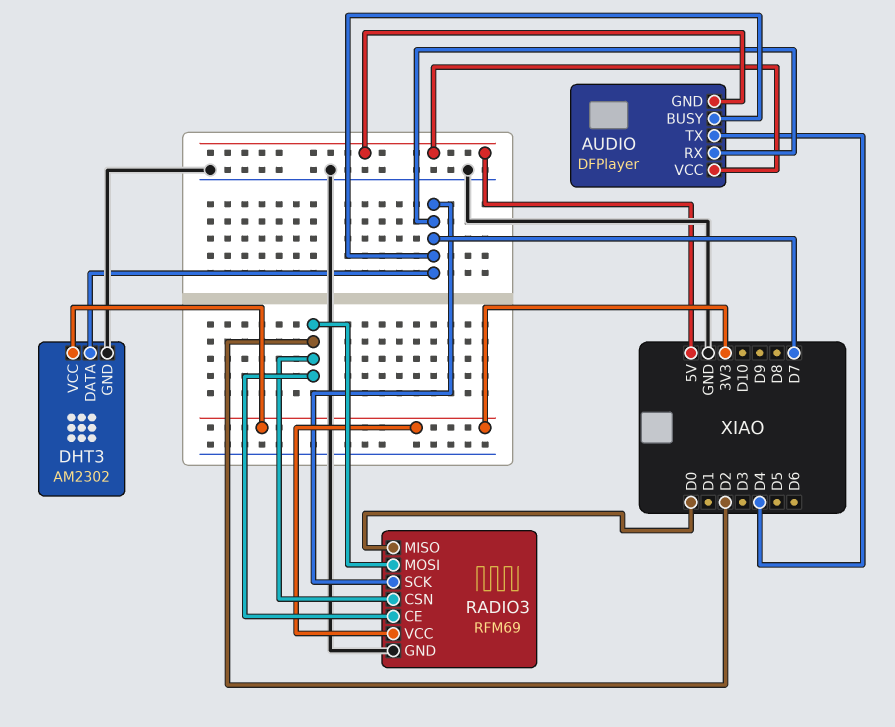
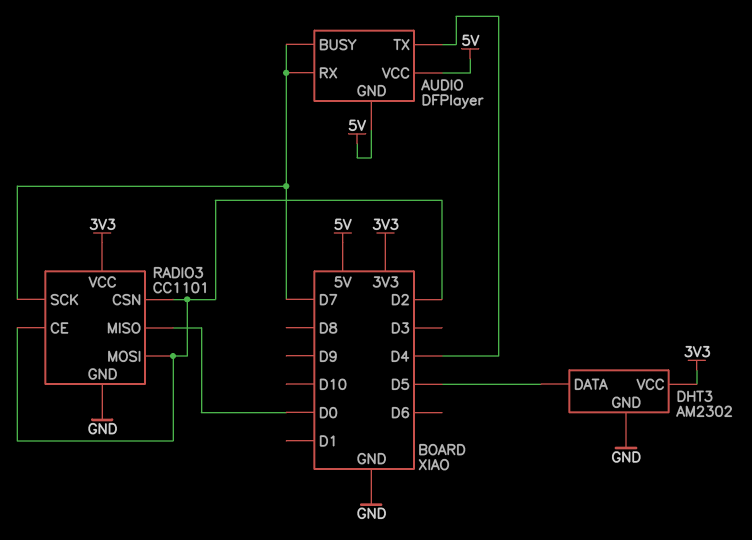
DHT3 pin DATA: D7 -> D5
RADIO3: RFM69 -> CC1101

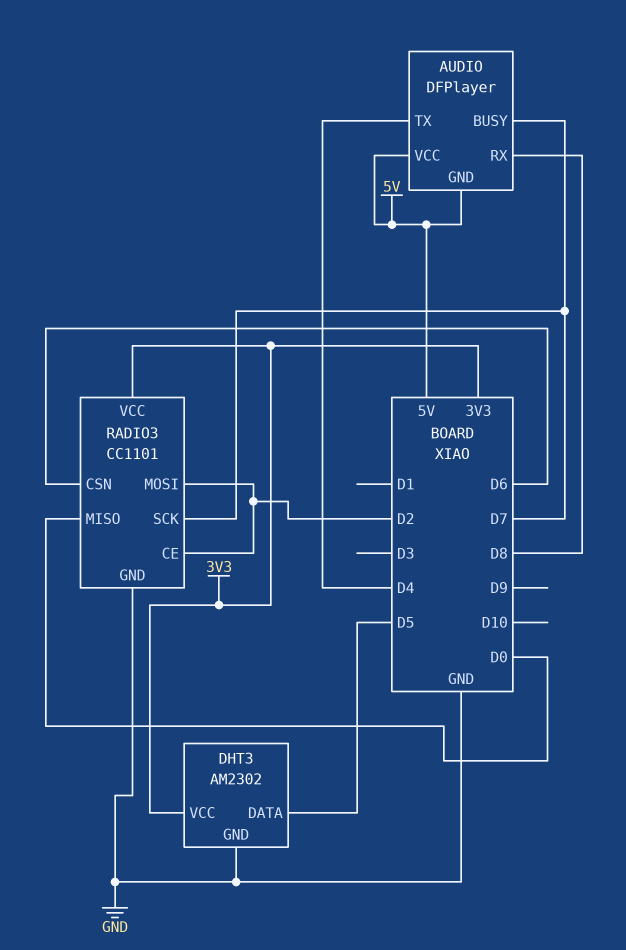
AUDIO pin RX: D7 -> D8
RADIO3 pin CSN: D2 -> D6

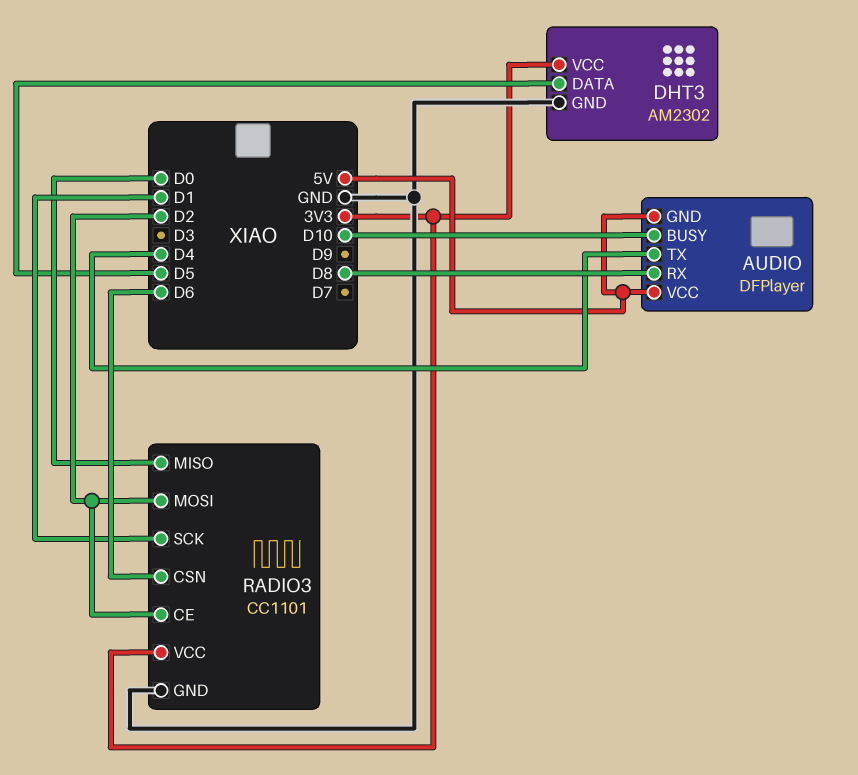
AUDIO pin BUSY: D7 -> D10
RADIO3 pin SCK: D7 -> D1

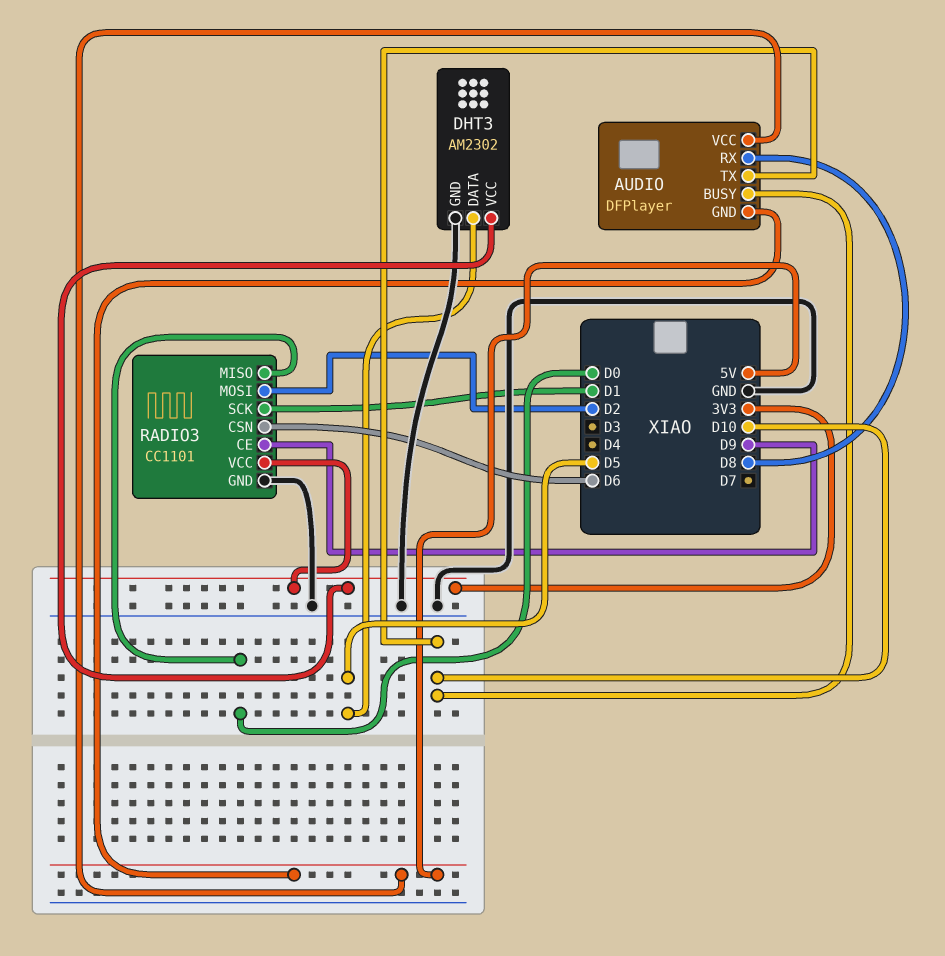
AUDIO pin TX: D4 -> D10
RADIO3 pin CE: D2 -> D9

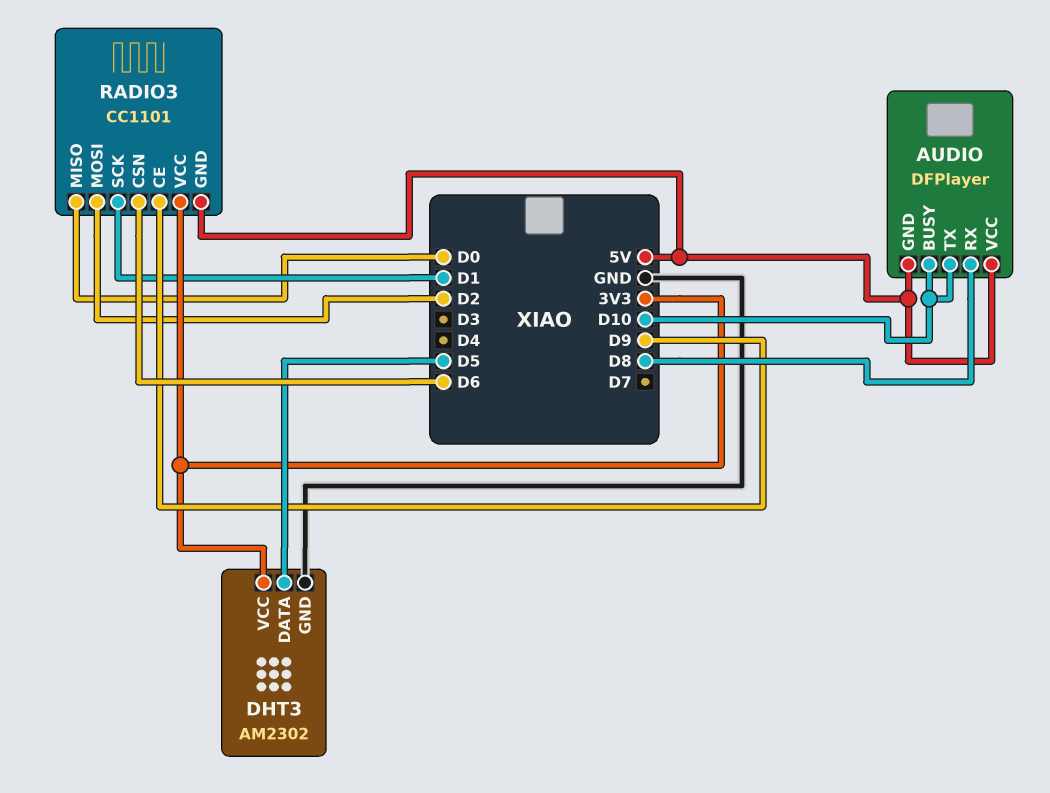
RADIO3 pin GND: GND -> 5V

